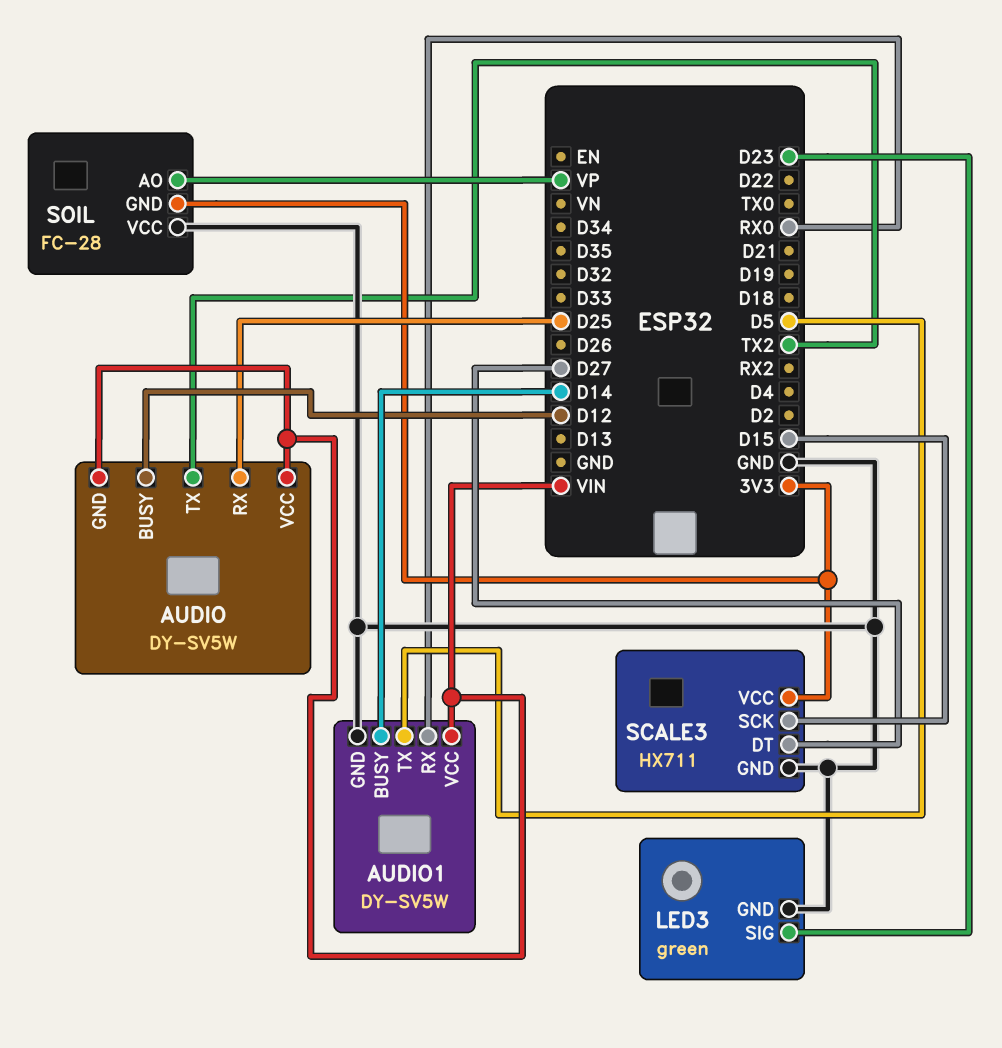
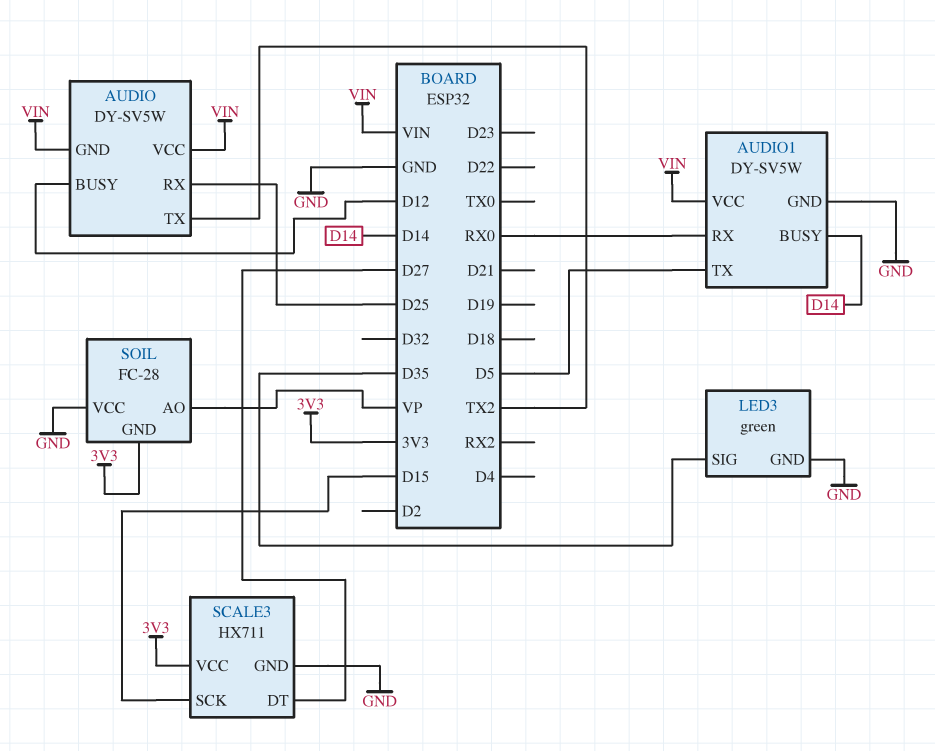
LED3 pin SIG: D23 -> D35

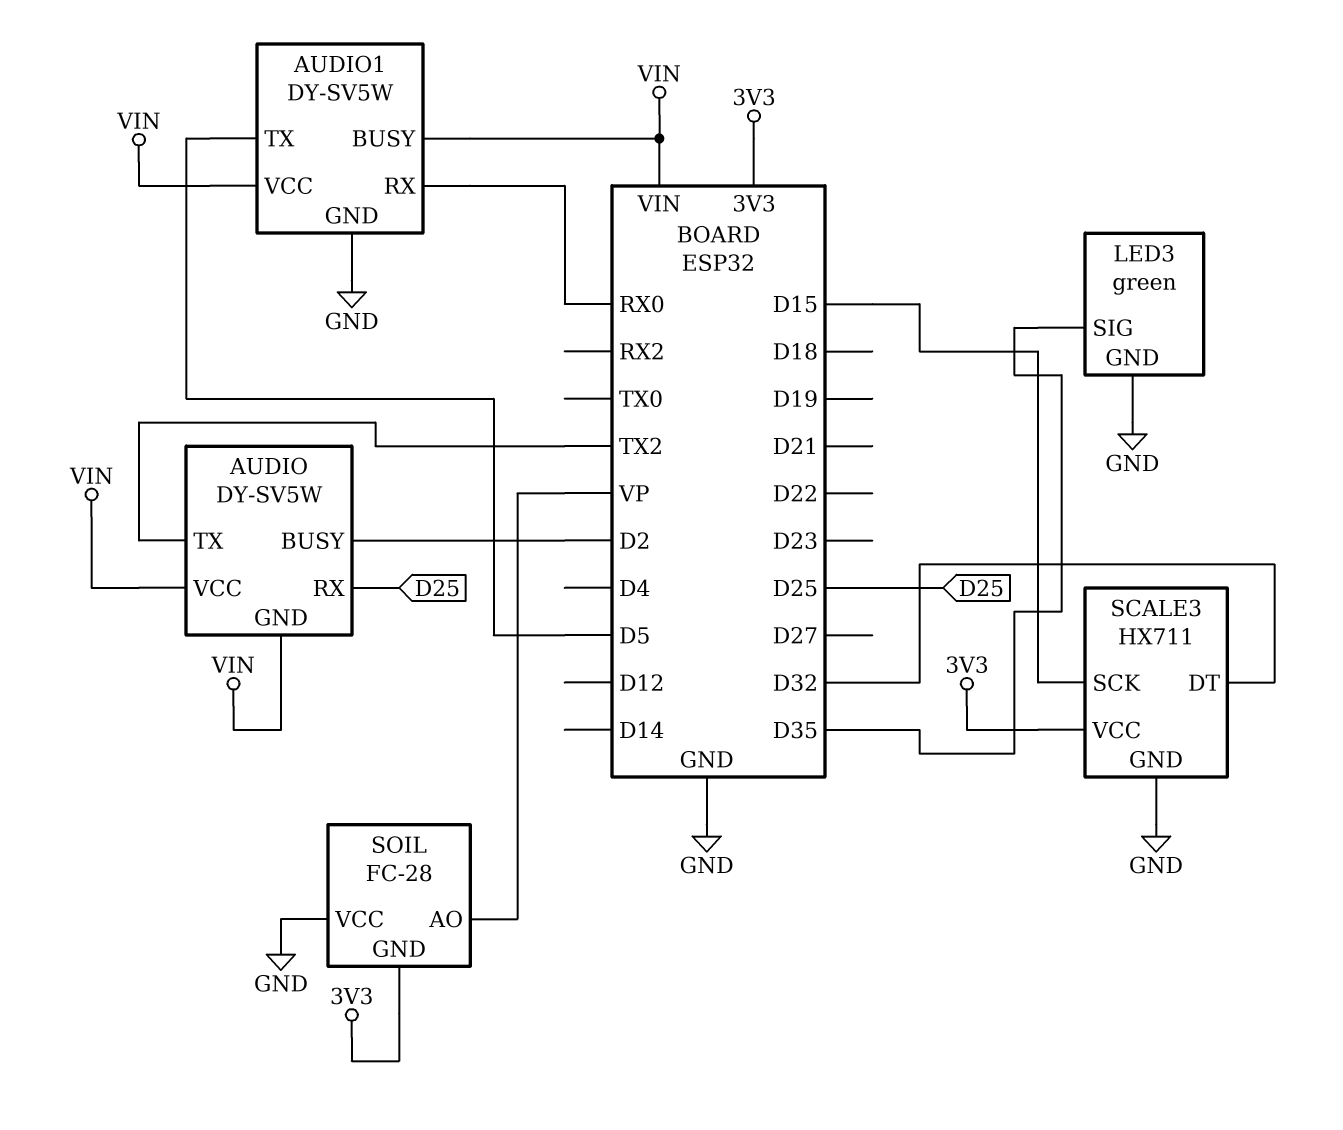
AUDIO pin BUSY: D12 -> D2
AUDIO1 pin BUSY: D14 -> VIN
SCALE3 pin DT: D27 -> D32

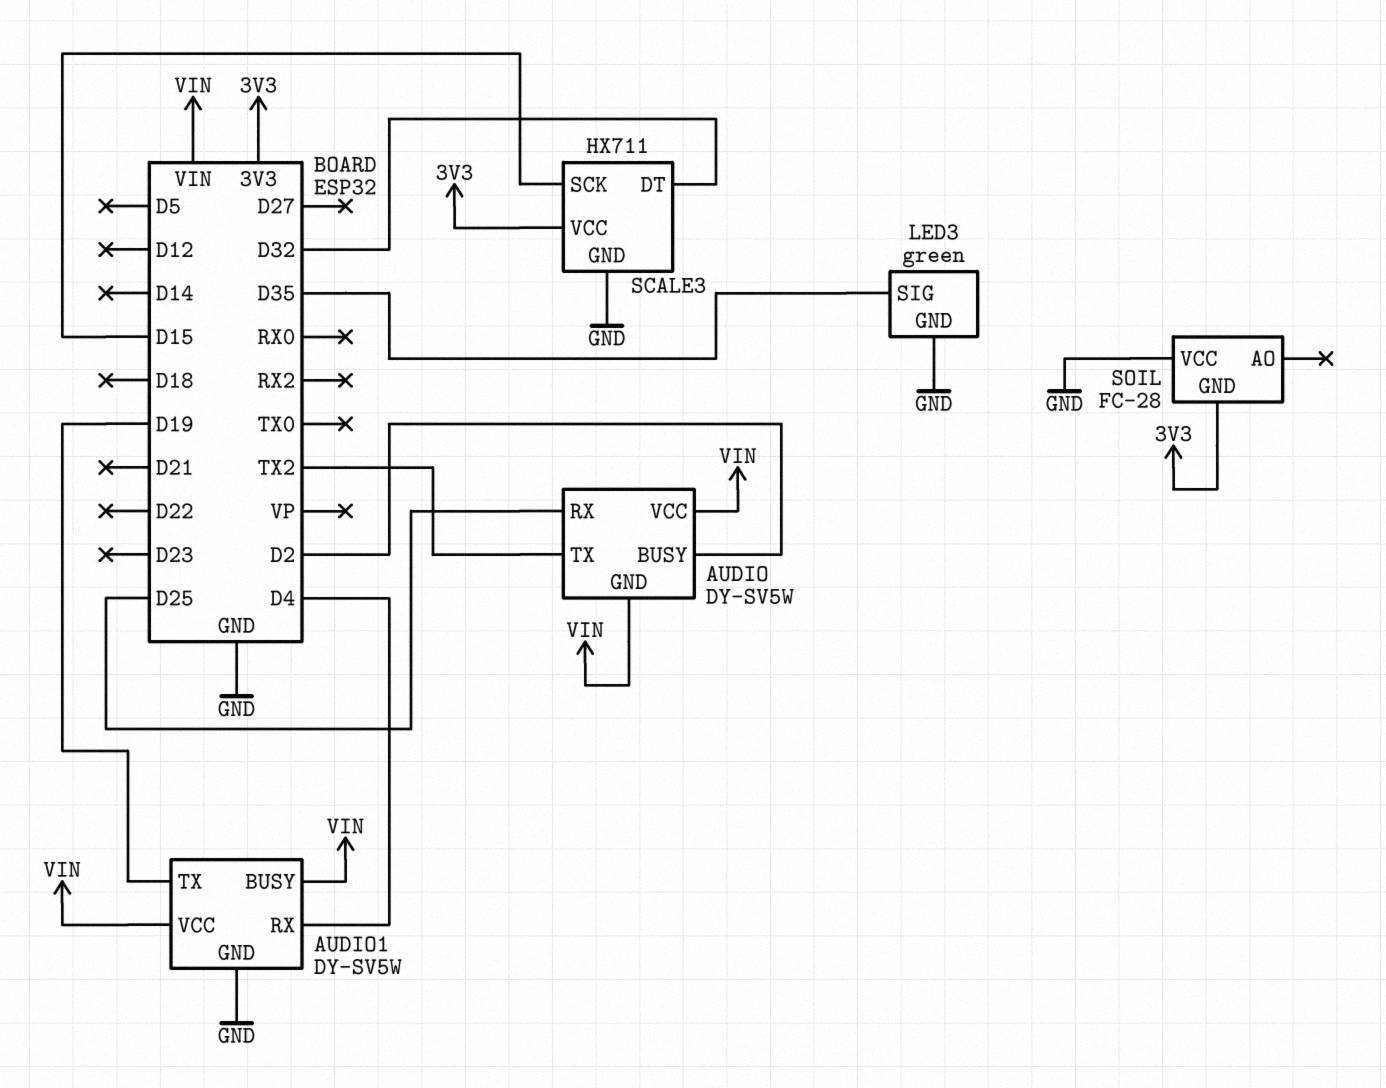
AUDIO1 pin RX: RX0 -> D4
AUDIO1 pin TX: D5 -> D19
SOIL pin AO: VP -> none

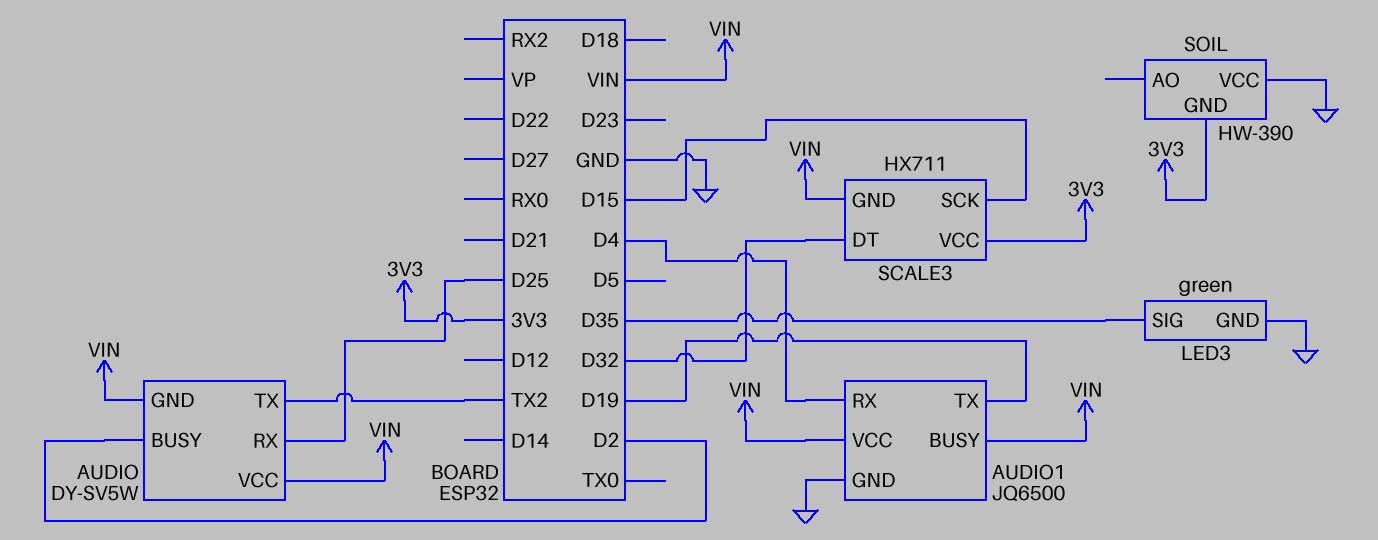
AUDIO1: DY-SV5W -> JQ6500
SCALE3 pin GND: GND -> VIN
SOIL: FC-28 -> HW-390

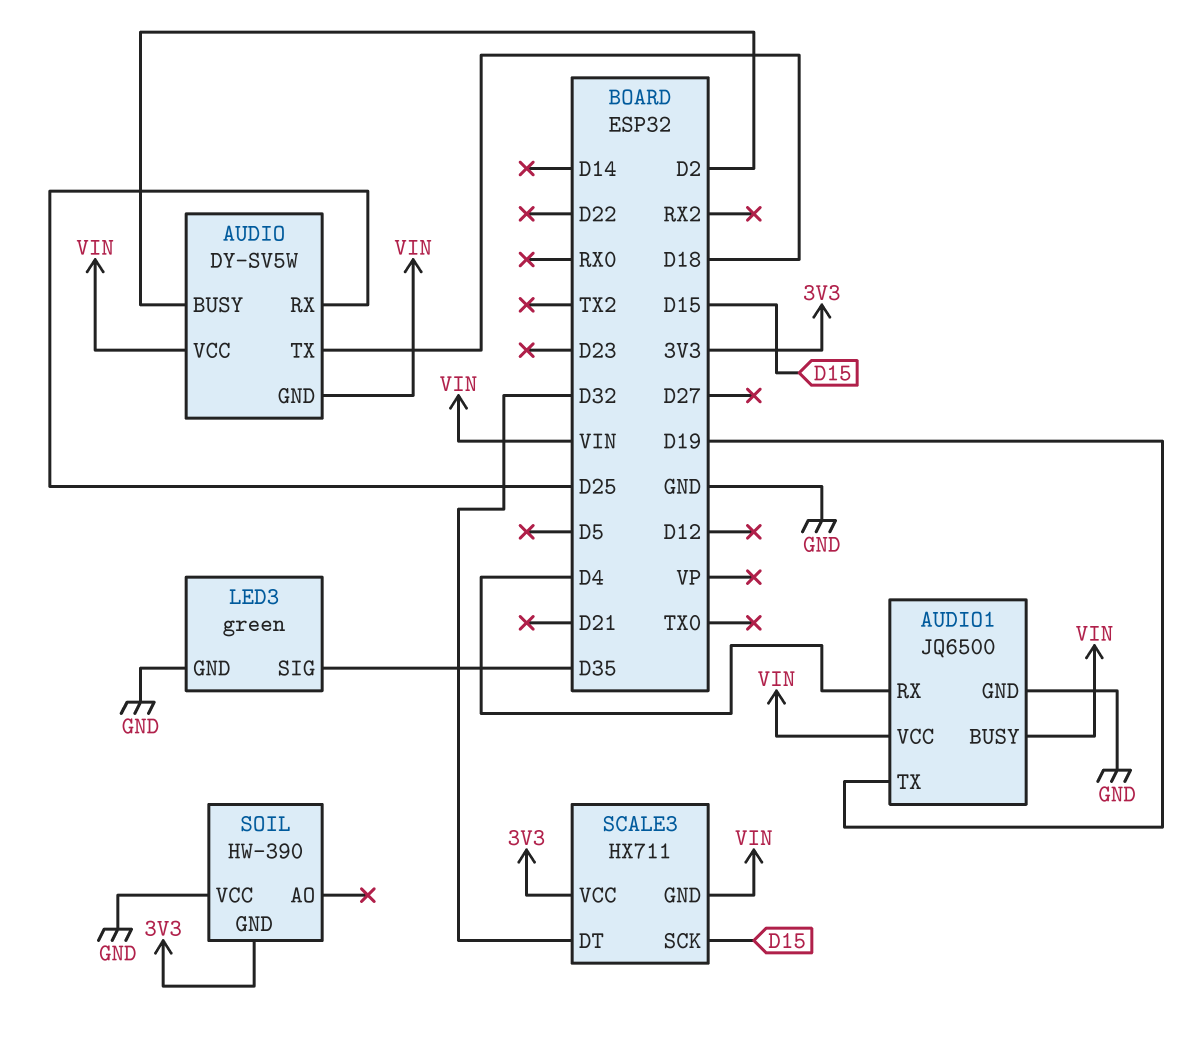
AUDIO pin TX: TX2 -> D18

